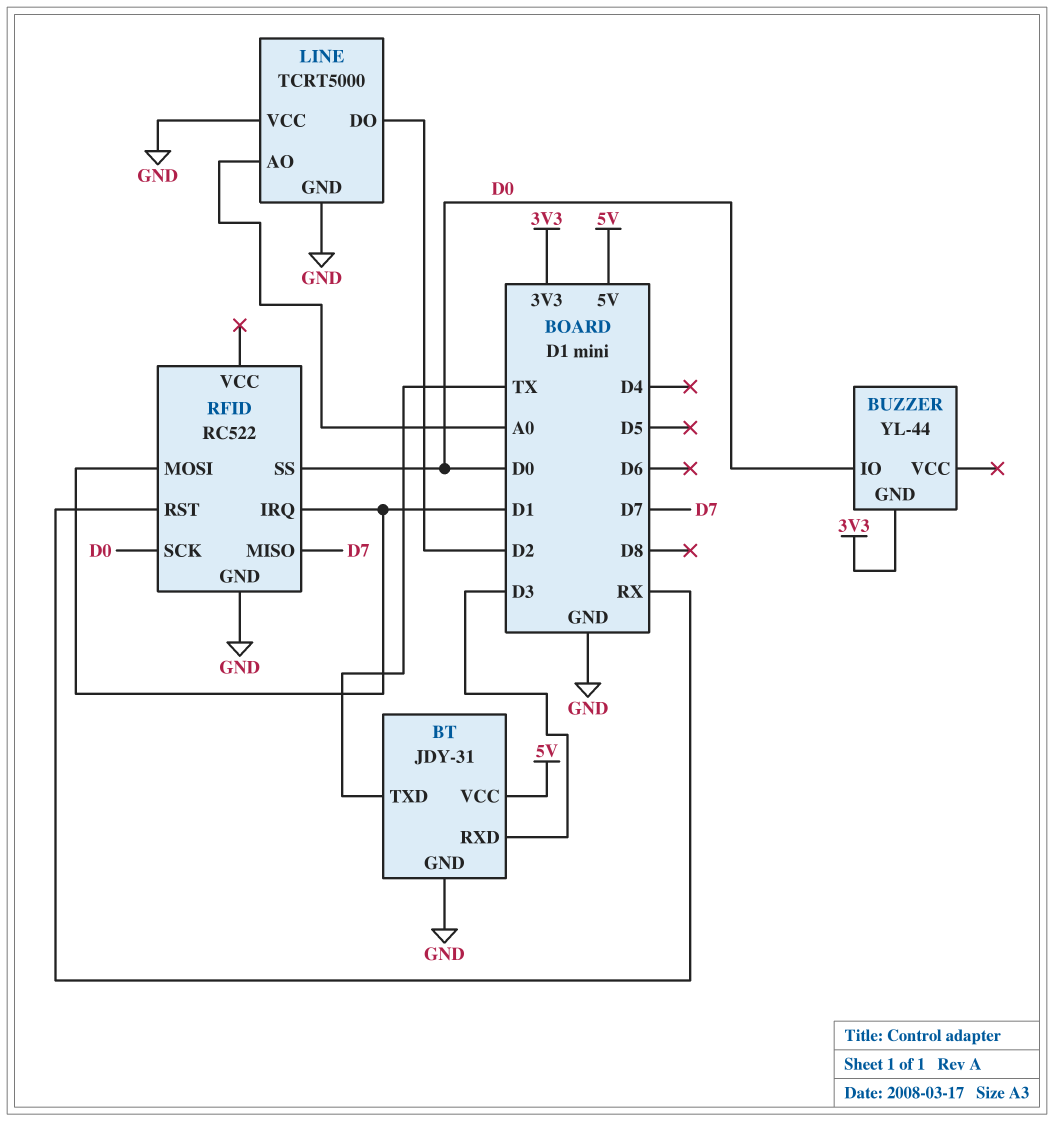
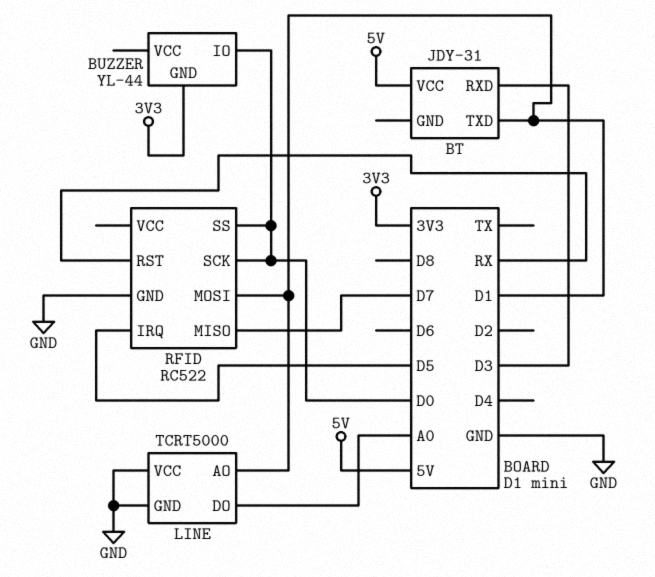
BT pin GND: GND -> none
BT pin TXD: TX -> D1
LINE pin AO: A0 -> D1
LINE pin DO: D2 -> A0
RFID pin IRQ: D1 -> D5

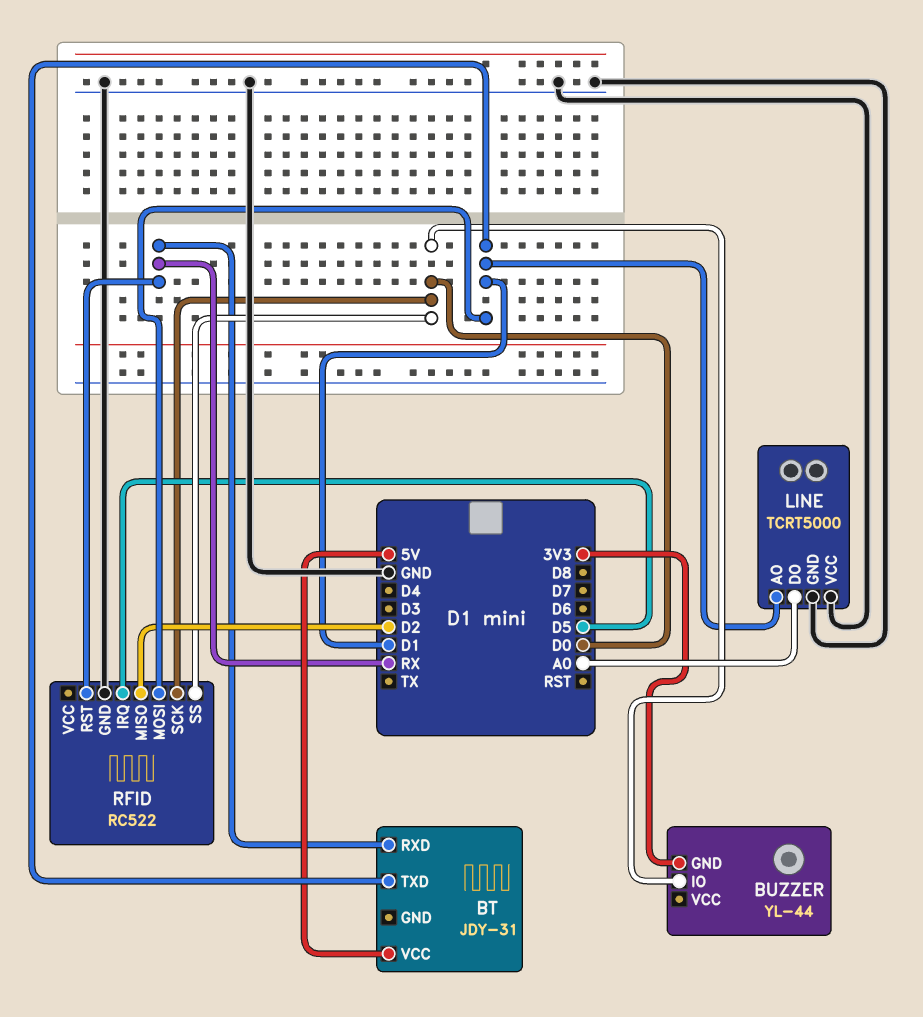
BT pin RXD: D3 -> RX
RFID pin MISO: D7 -> D2

